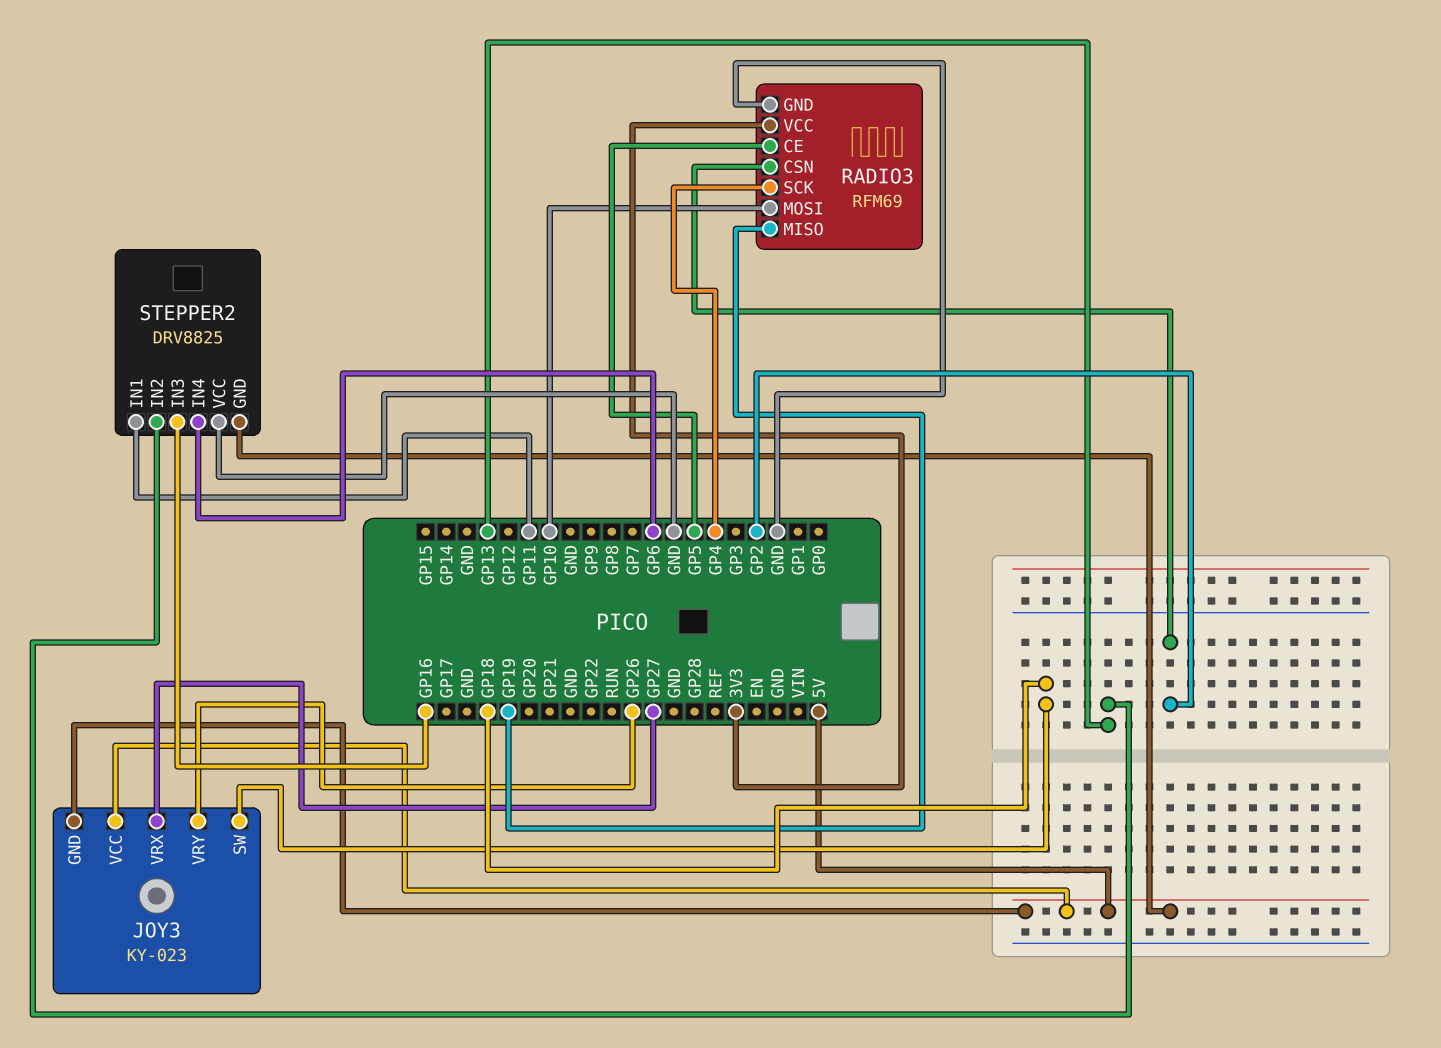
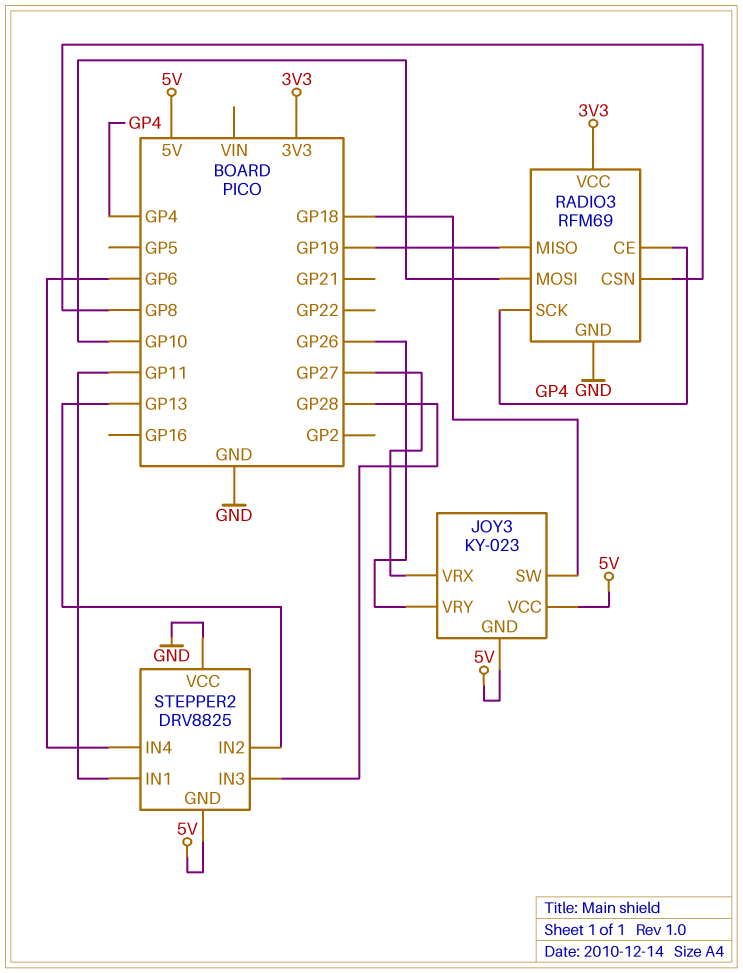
RADIO3 pin CE: GP5 -> GP4
RADIO3 pin CSN: GP2 -> GP8
STEPPER2 pin IN3: GP16 -> GP28

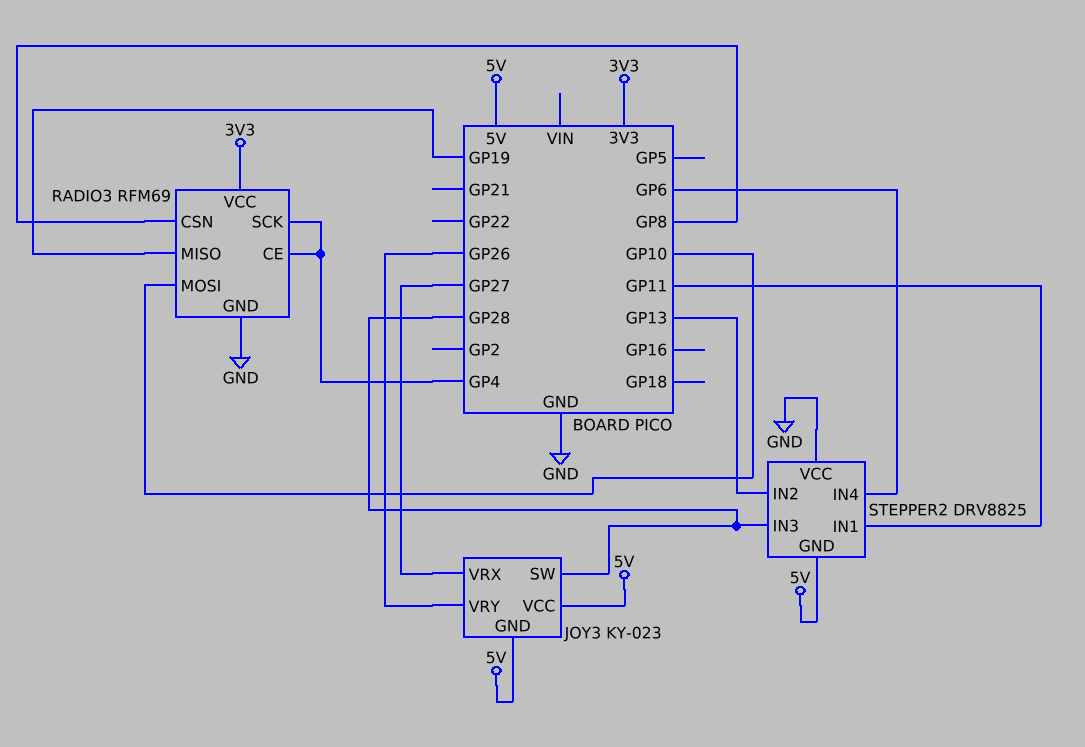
JOY3 pin SW: GP18 -> GP28

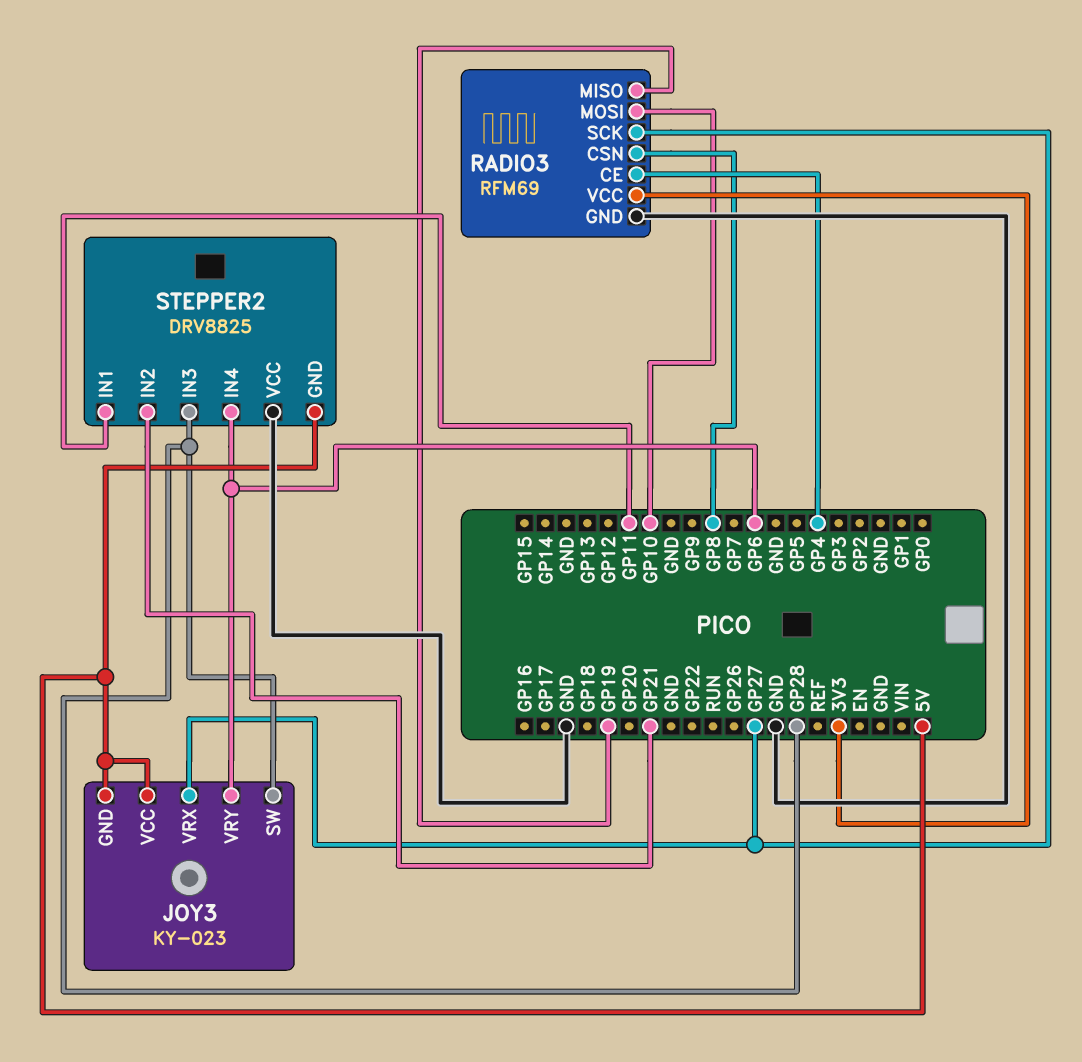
JOY3 pin VRY: GP26 -> GP6
RADIO3 pin SCK: GP4 -> GP27
STEPPER2 pin IN2: GP13 -> GP21

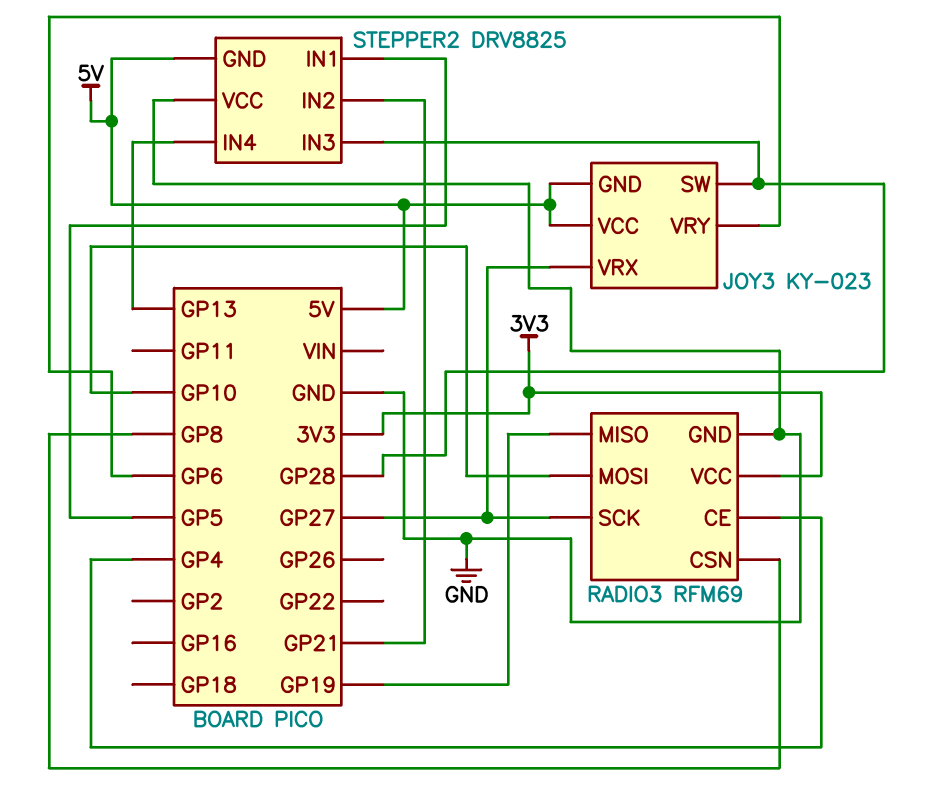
STEPPER2 pin IN1: GP11 -> GP5
STEPPER2 pin IN4: GP6 -> GP13

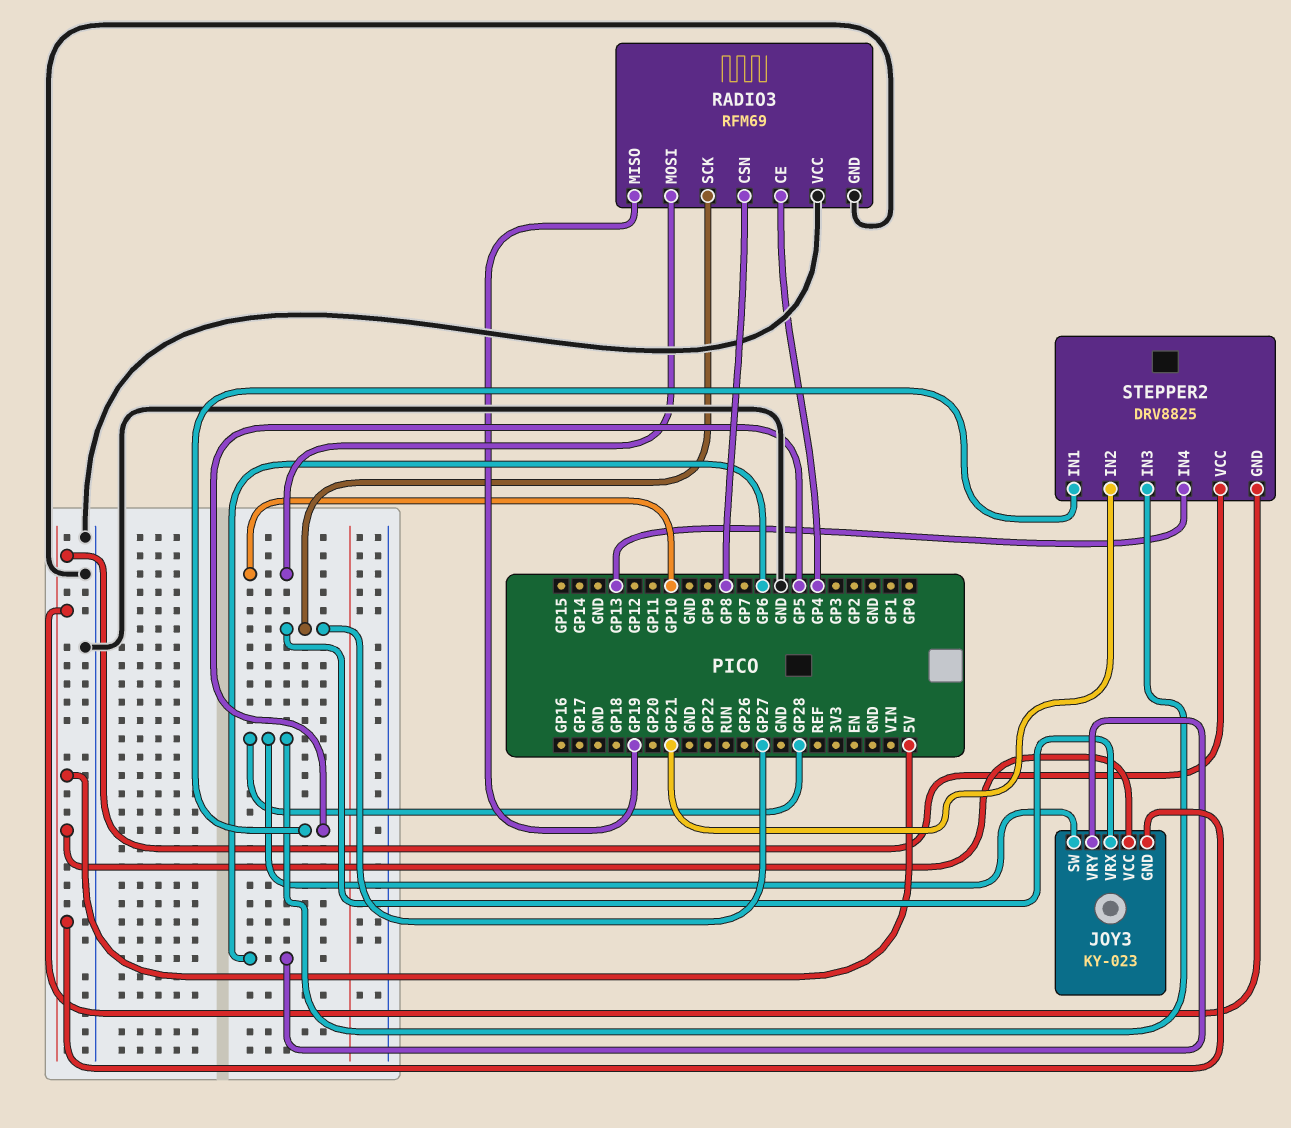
RADIO3 pin VCC: 3V3 -> GND
STEPPER2 pin VCC: GND -> 5V

